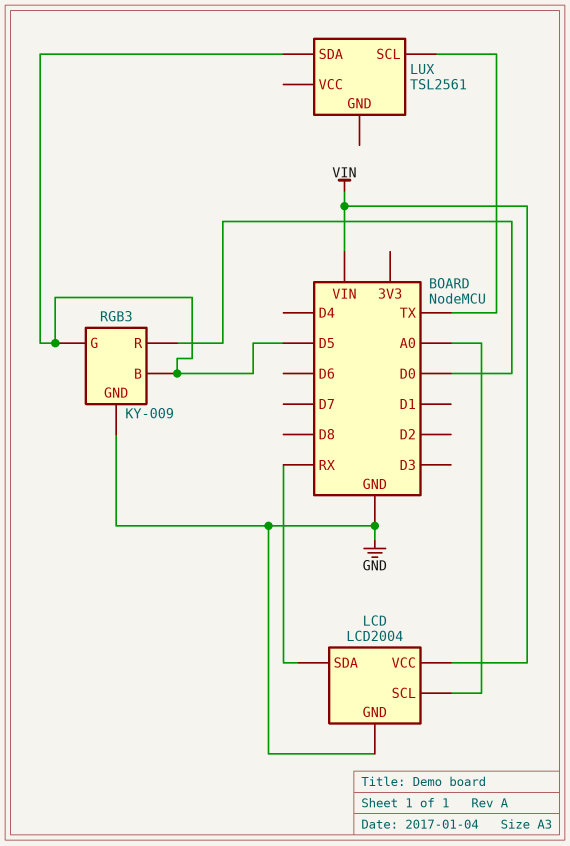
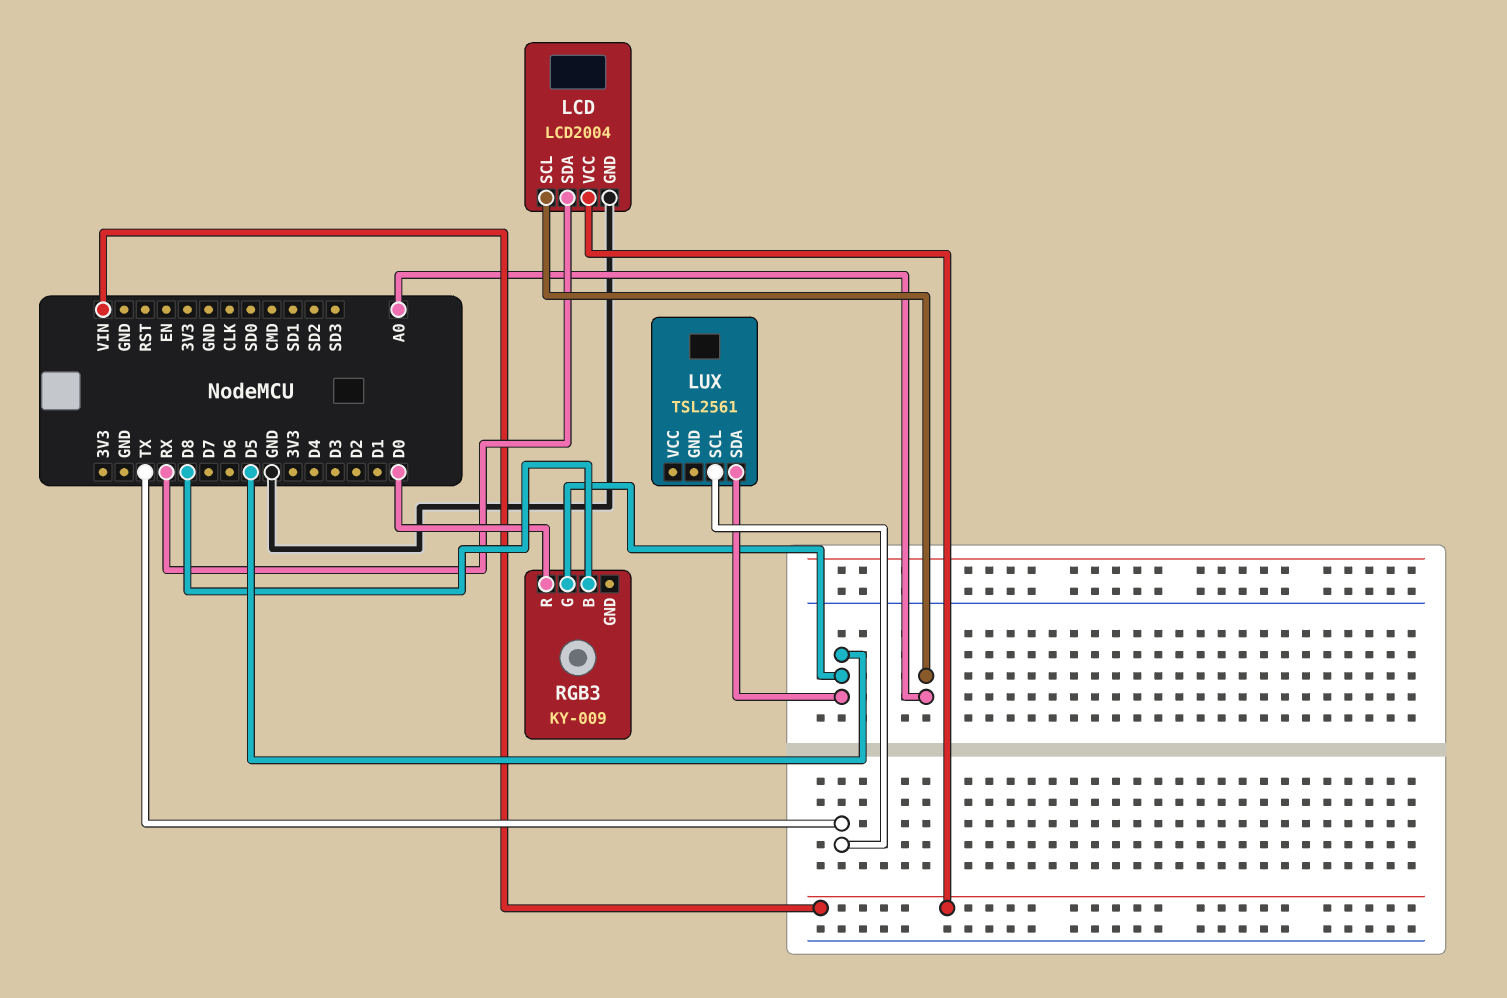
RGB3 pin B: D5 -> D8
RGB3 pin GND: GND -> none

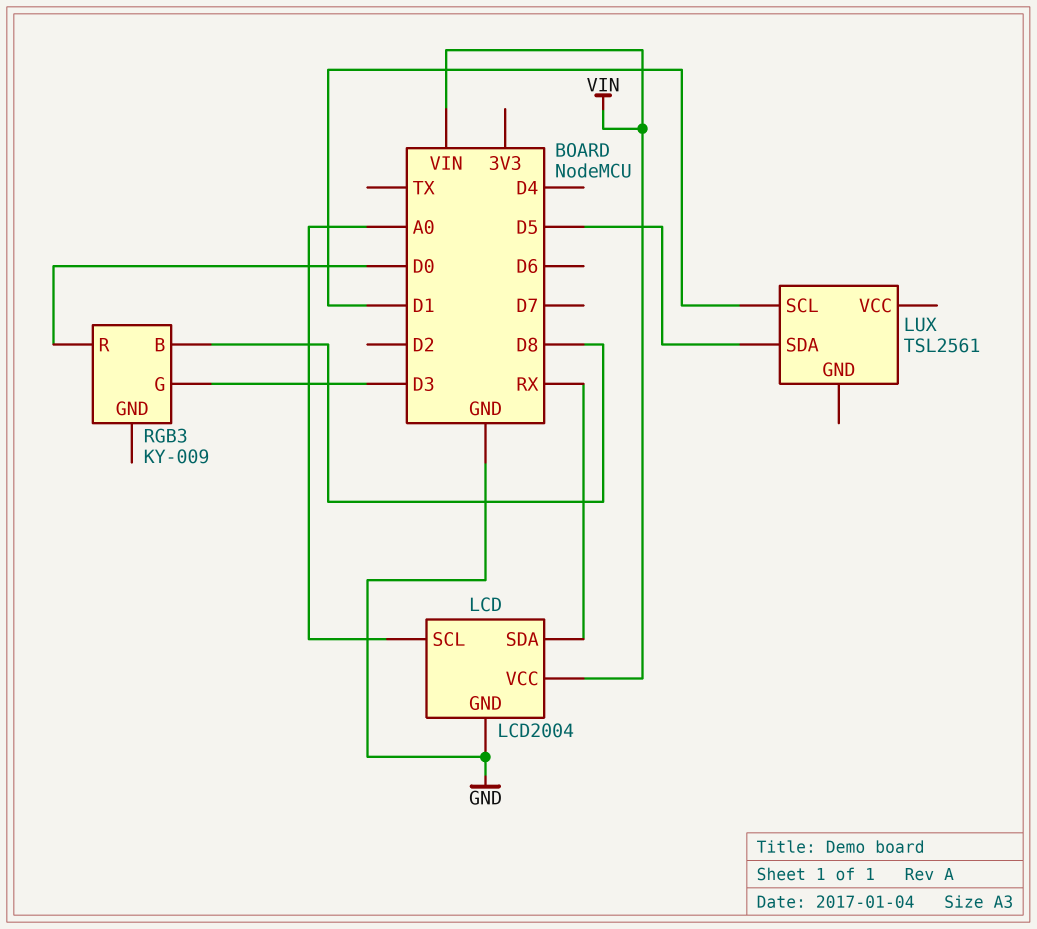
LUX pin SCL: TX -> D1
RGB3 pin G: D5 -> D3

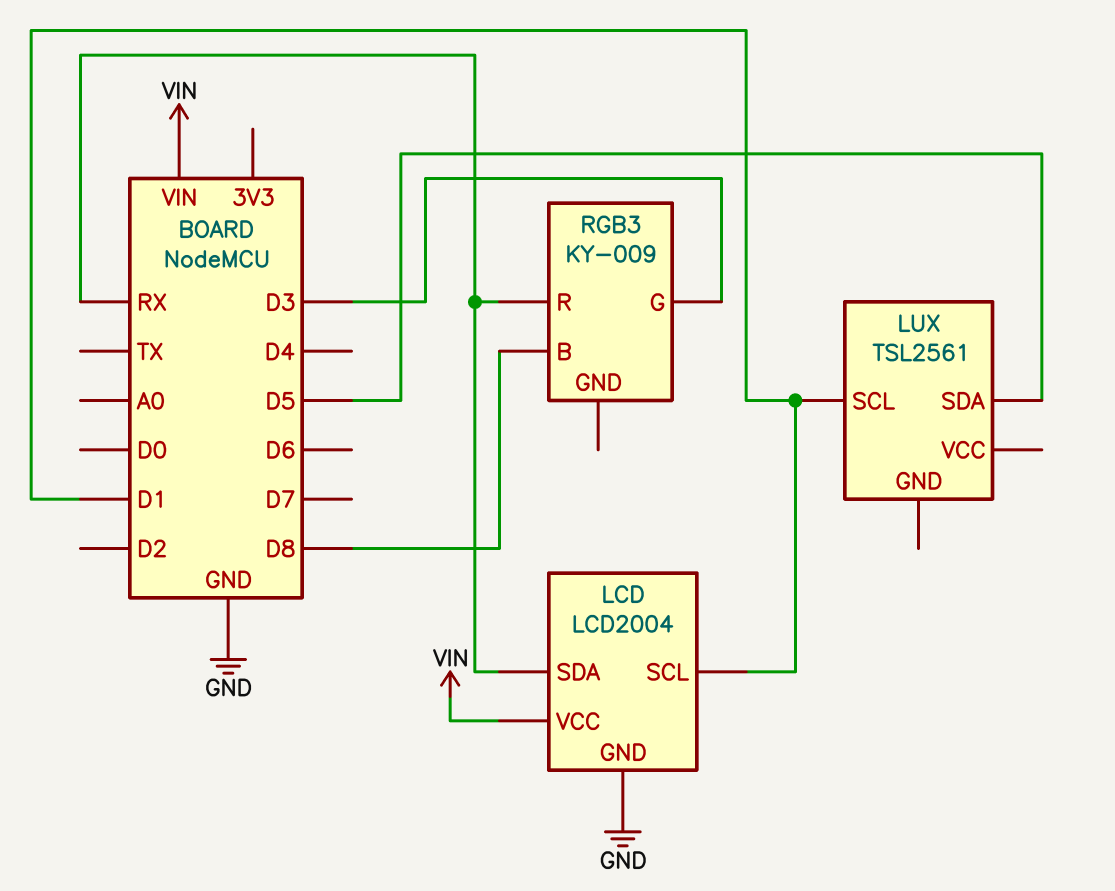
LCD pin SCL: A0 -> D1
RGB3 pin R: D0 -> RX

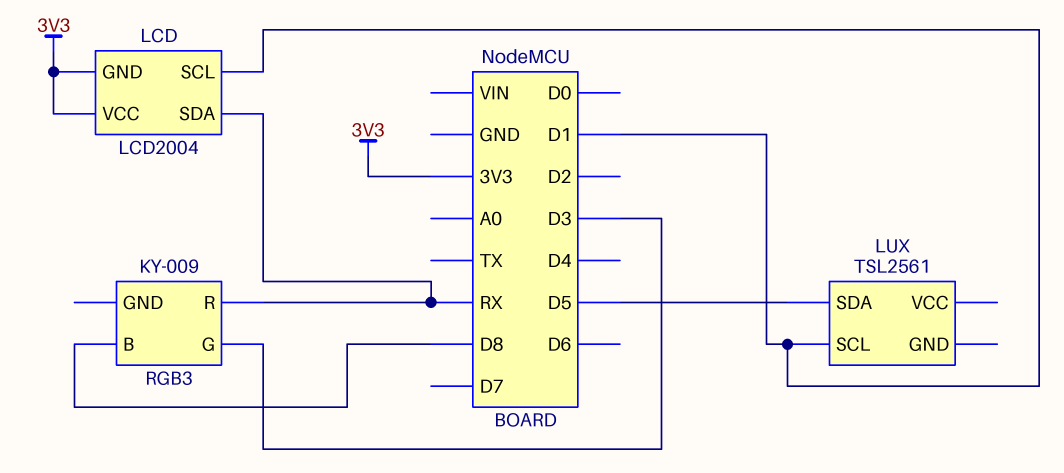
LCD pin GND: GND -> 3V3
LCD pin VCC: VIN -> 3V3

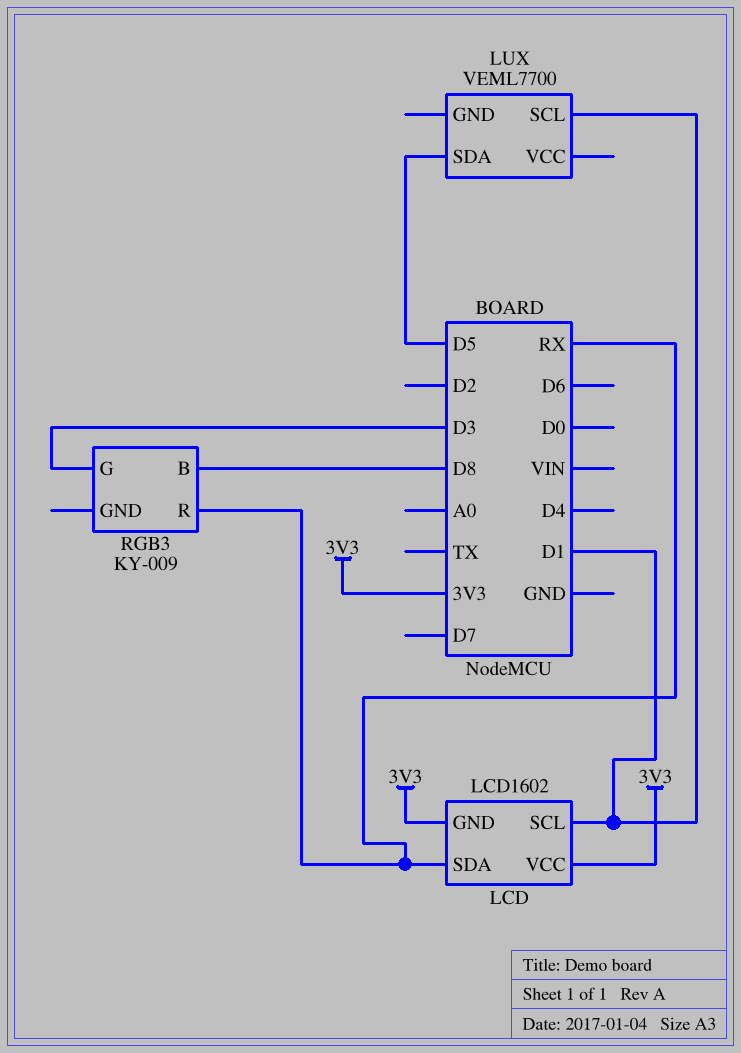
LCD: LCD2004 -> LCD1602
LUX: TSL2561 -> VEML7700

